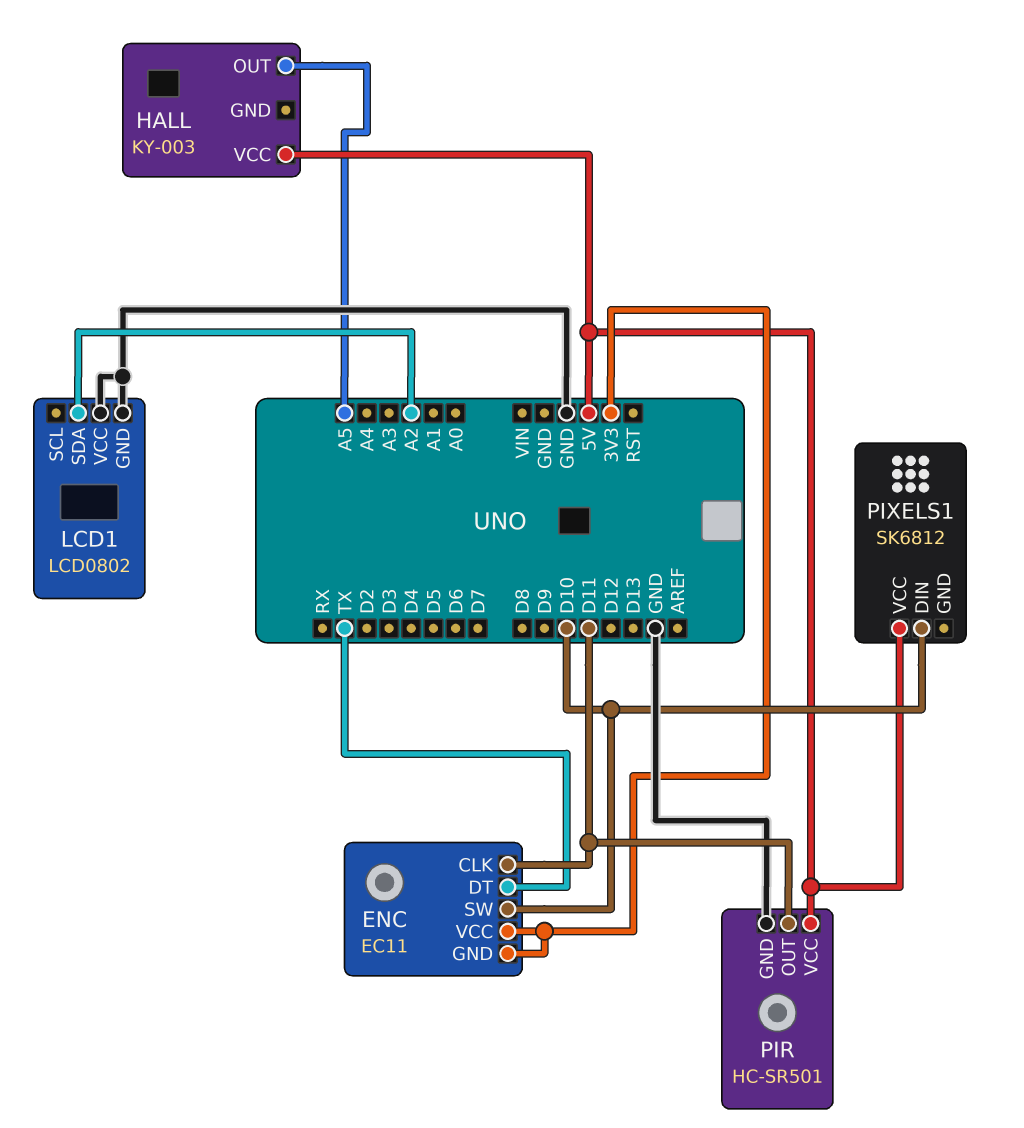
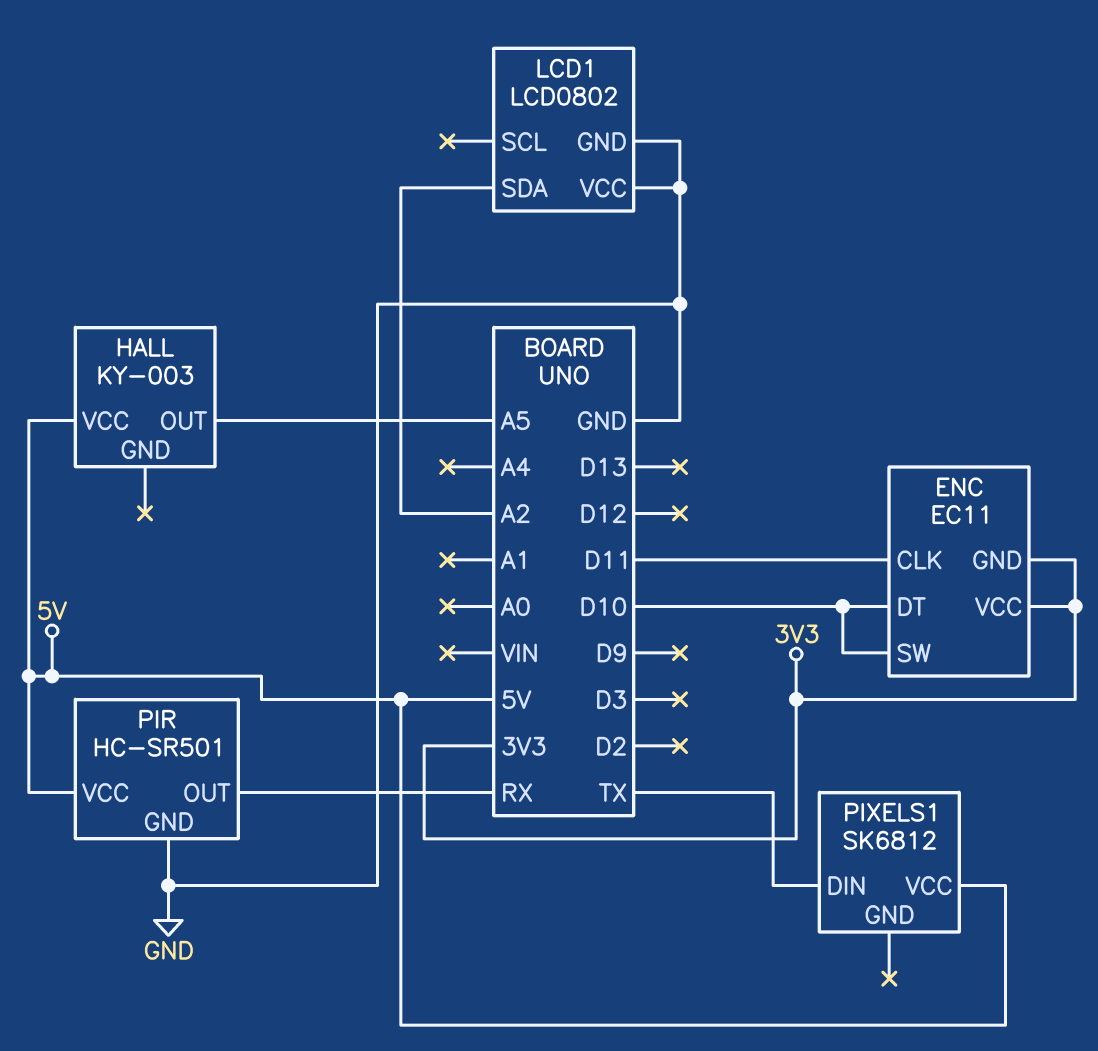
ENC pin DT: TX -> D10
PIR pin OUT: D11 -> RX
PIXELS1 pin DIN: D10 -> TX

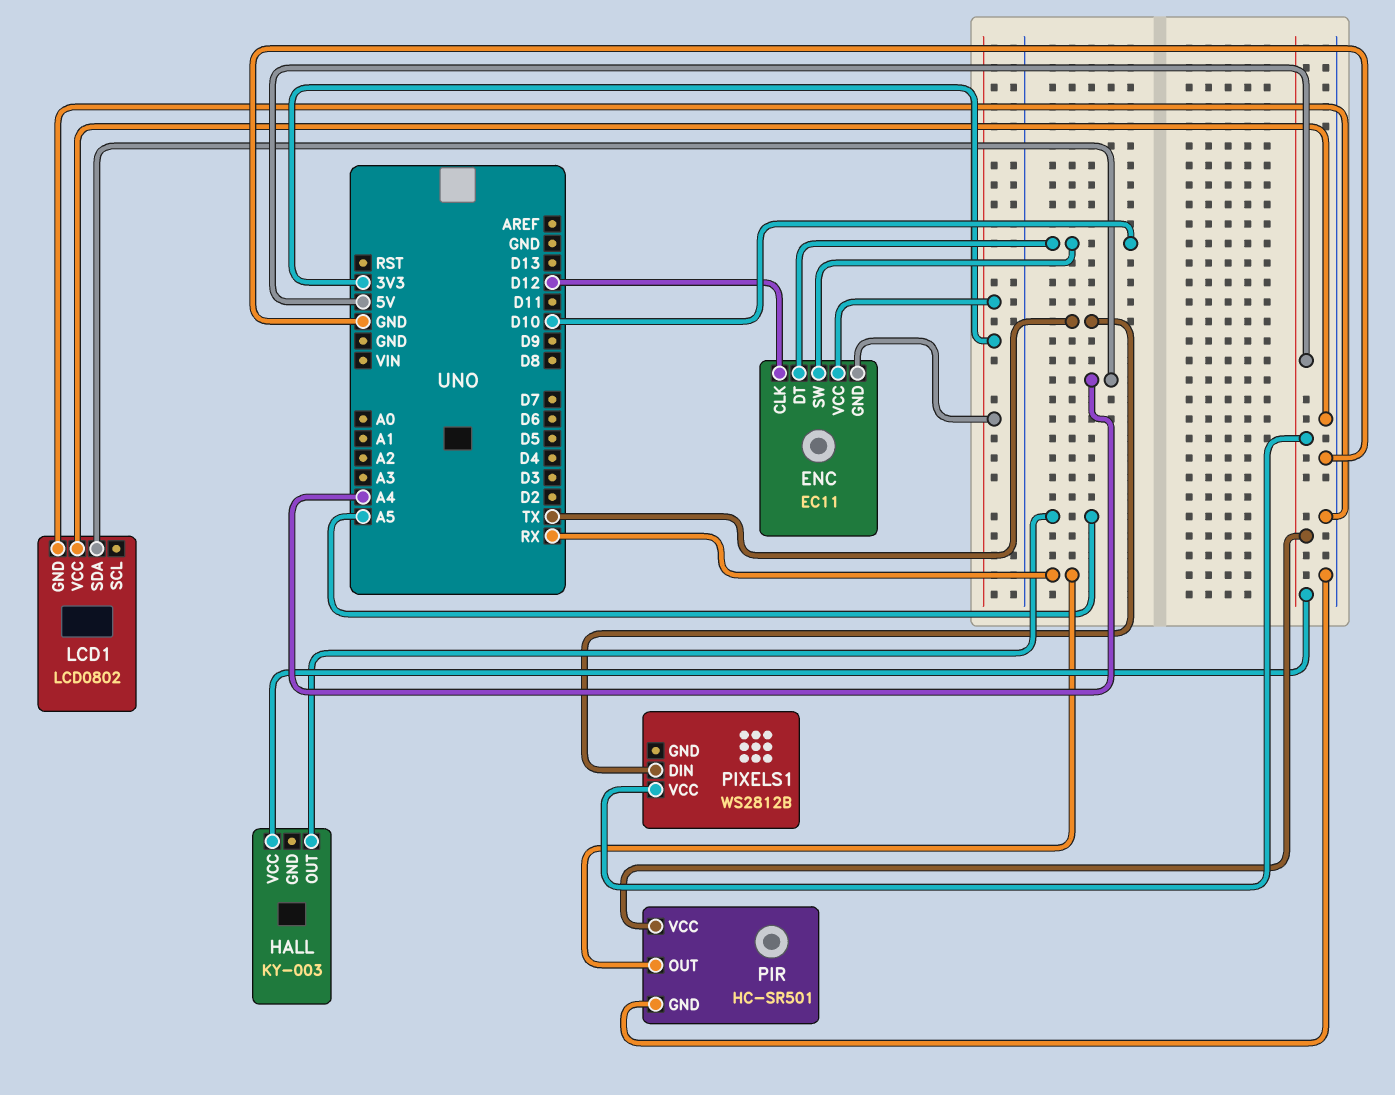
ENC pin CLK: D11 -> D12
LCD1 pin SDA: A2 -> A4
PIXELS1: SK6812 -> WS2812B

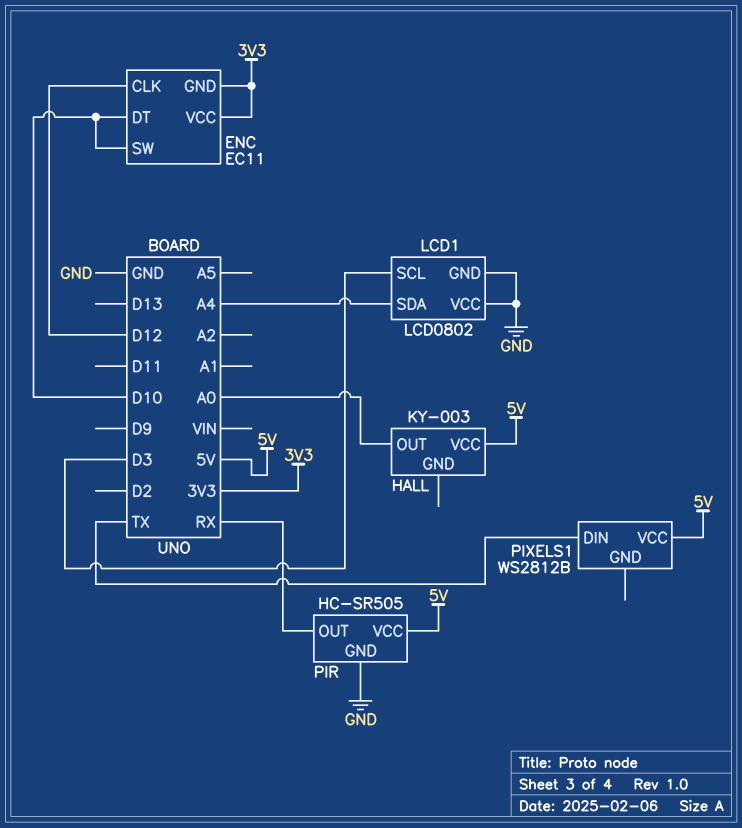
HALL pin OUT: A5 -> A0
LCD1 pin SCL: none -> D3
PIR: HC-SR501 -> HC-SR505

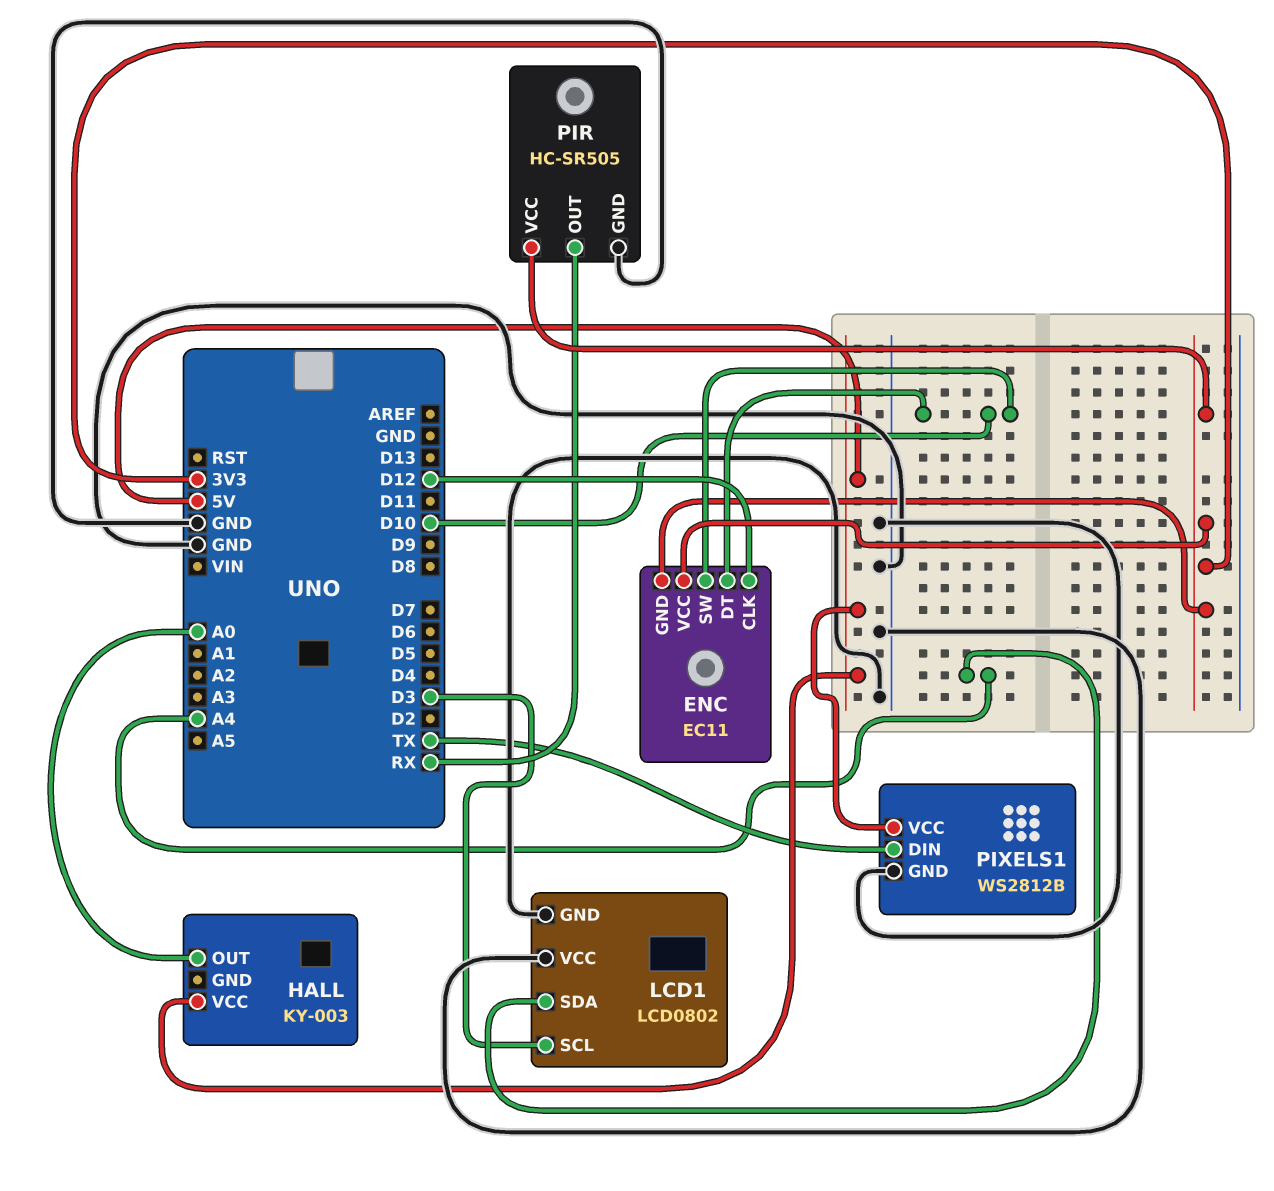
PIR pin VCC: 5V -> 3V3
PIXELS1 pin GND: none -> GND

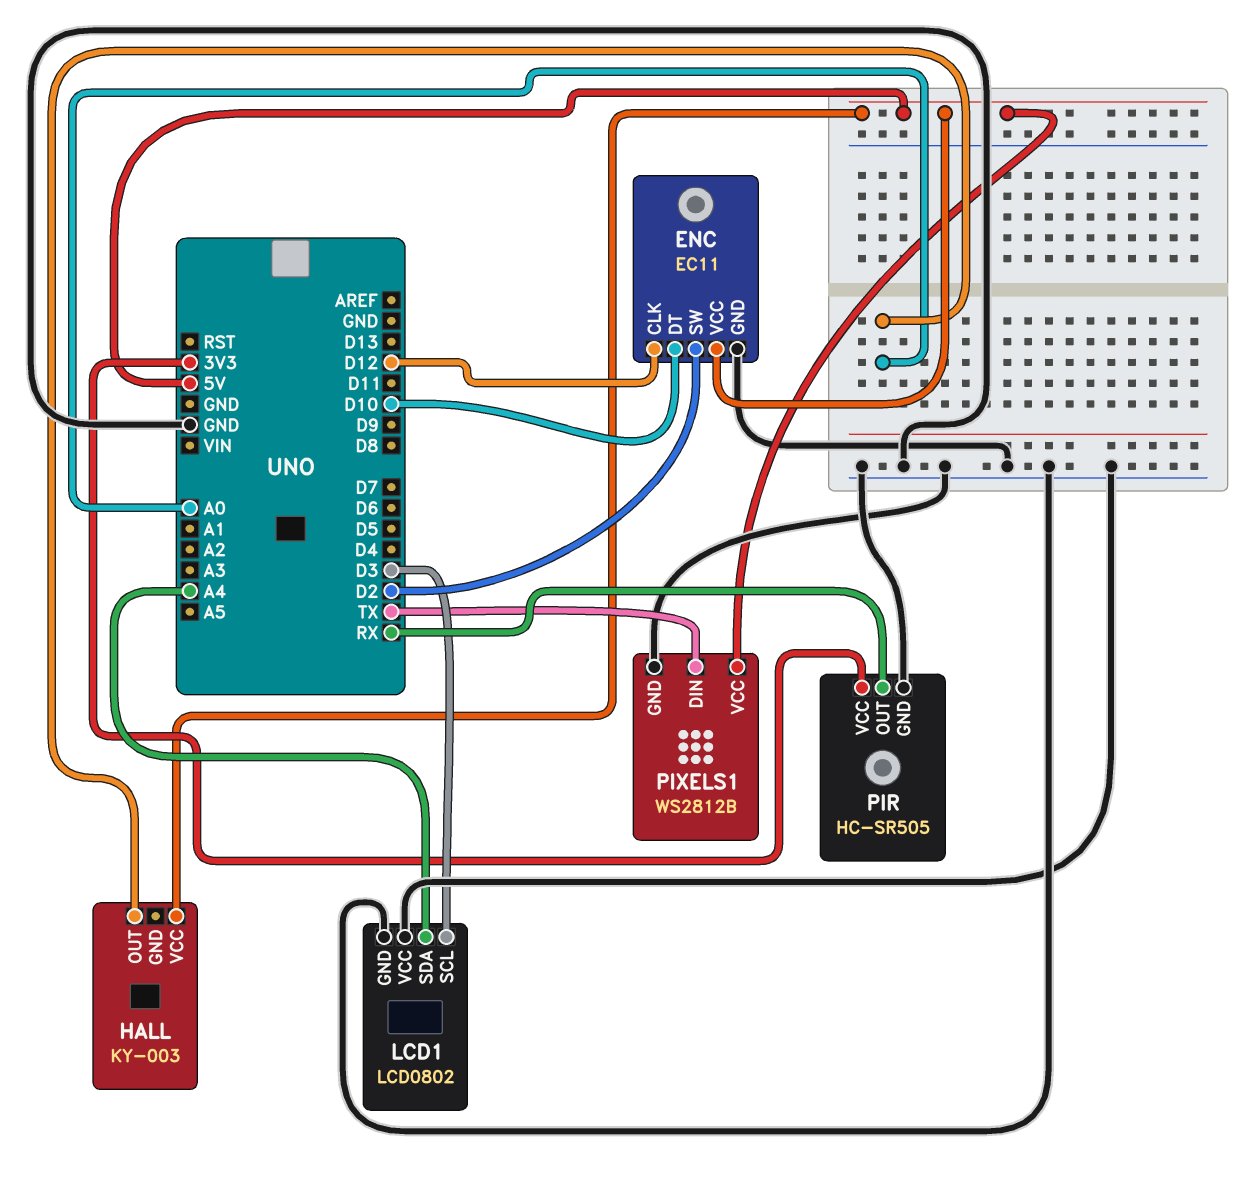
ENC pin GND: 3V3 -> GND
ENC pin SW: D10 -> D2
ENC pin VCC: 3V3 -> 5V

